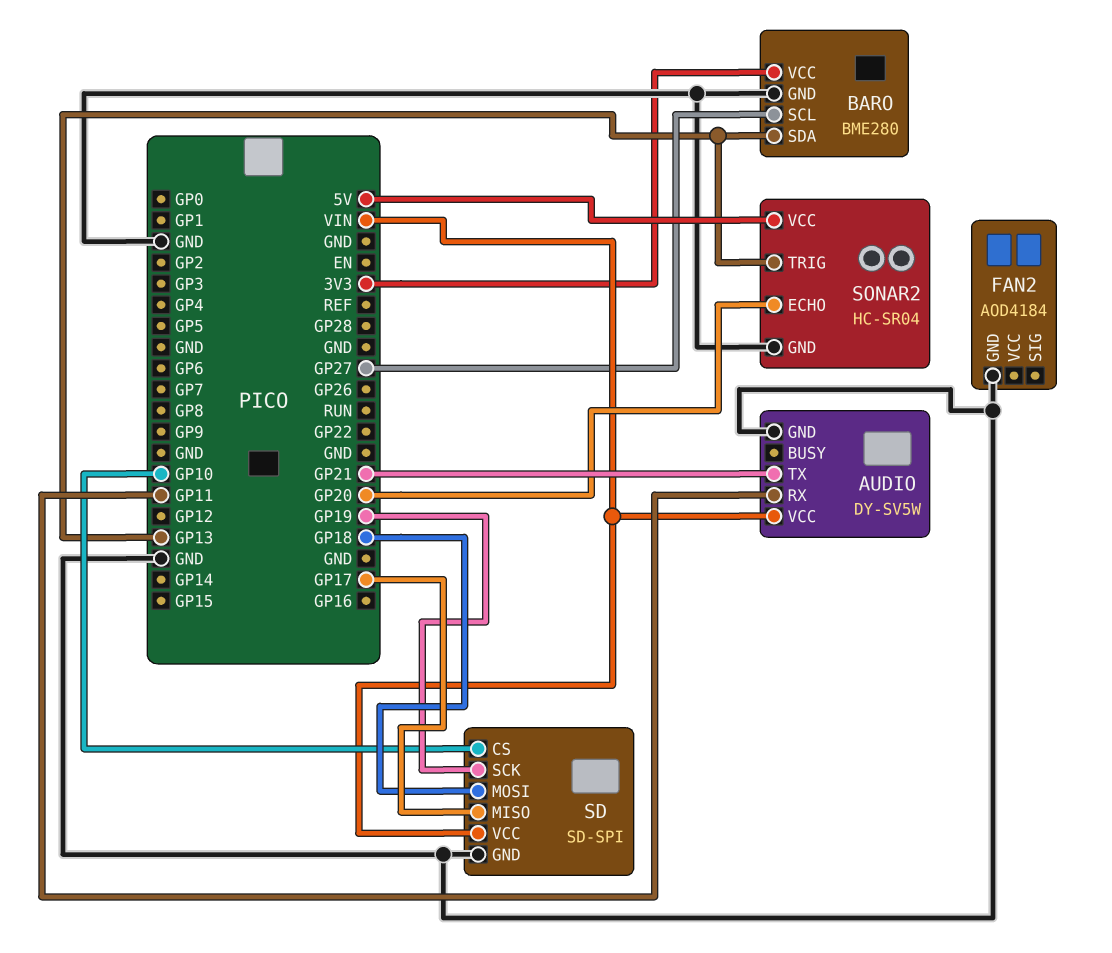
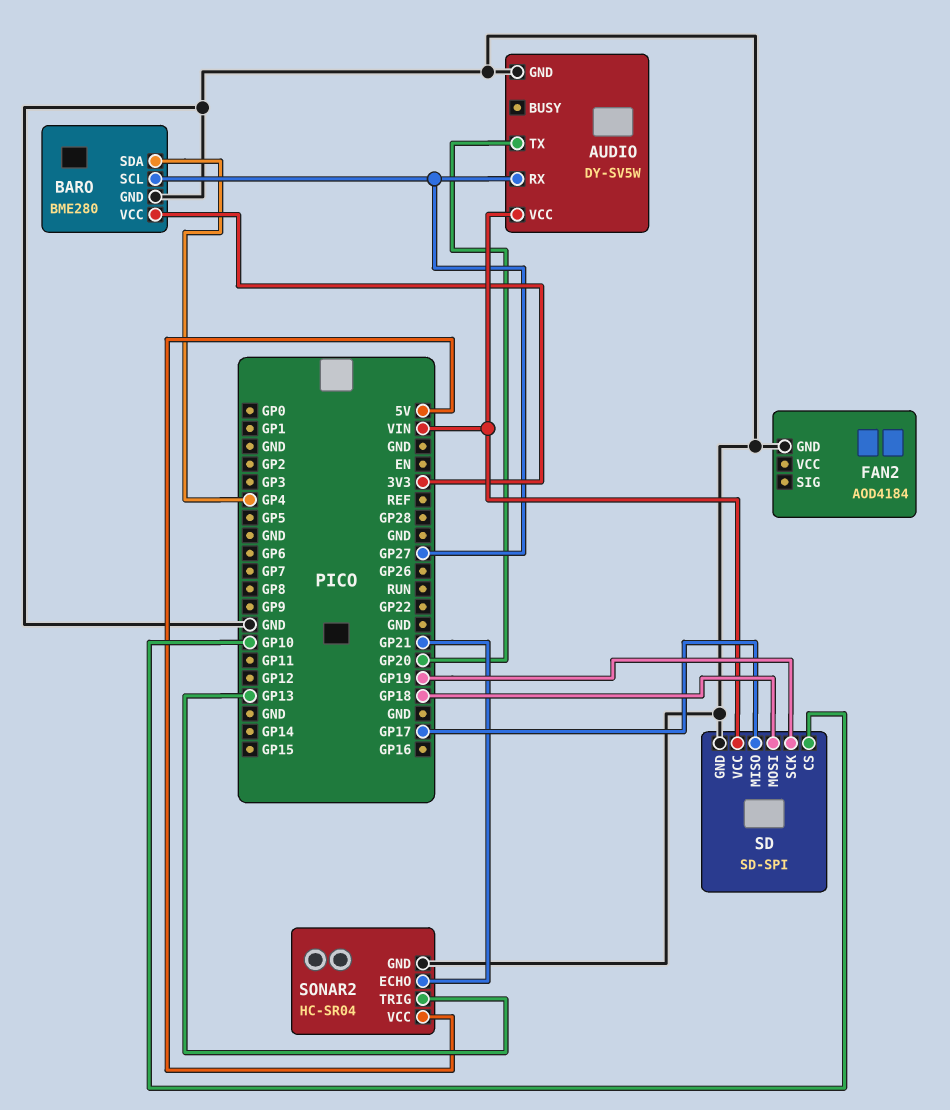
AUDIO pin RX: GP11 -> GP27
AUDIO pin TX: GP21 -> GP20
BARO pin SDA: GP13 -> GP4
SONAR2 pin ECHO: GP20 -> GP21

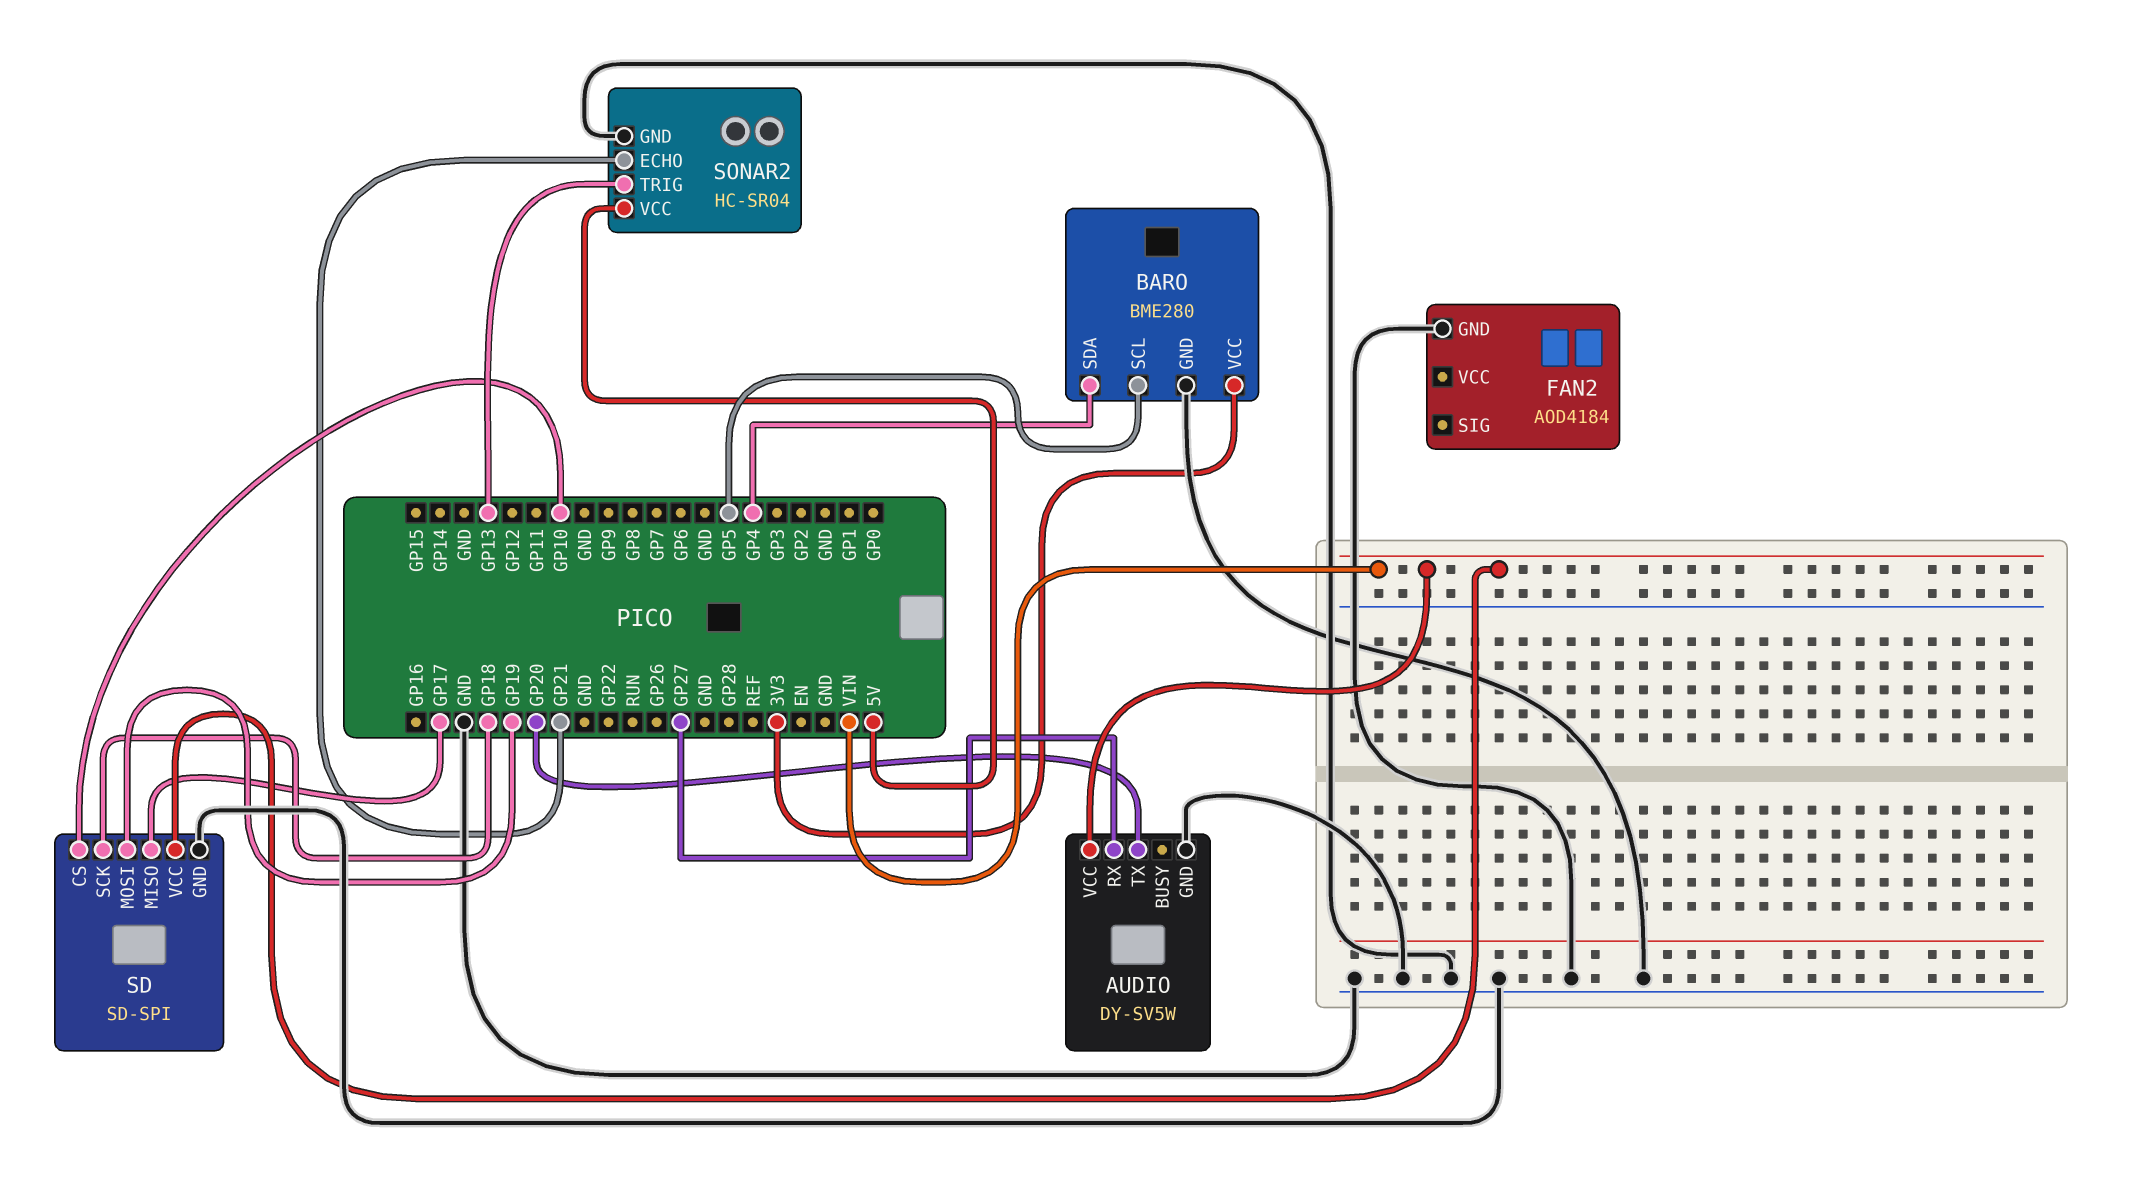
BARO pin SCL: GP27 -> GP5
SD pin MOSI: GP18 -> GP19
SD pin SCK: GP19 -> GP18

